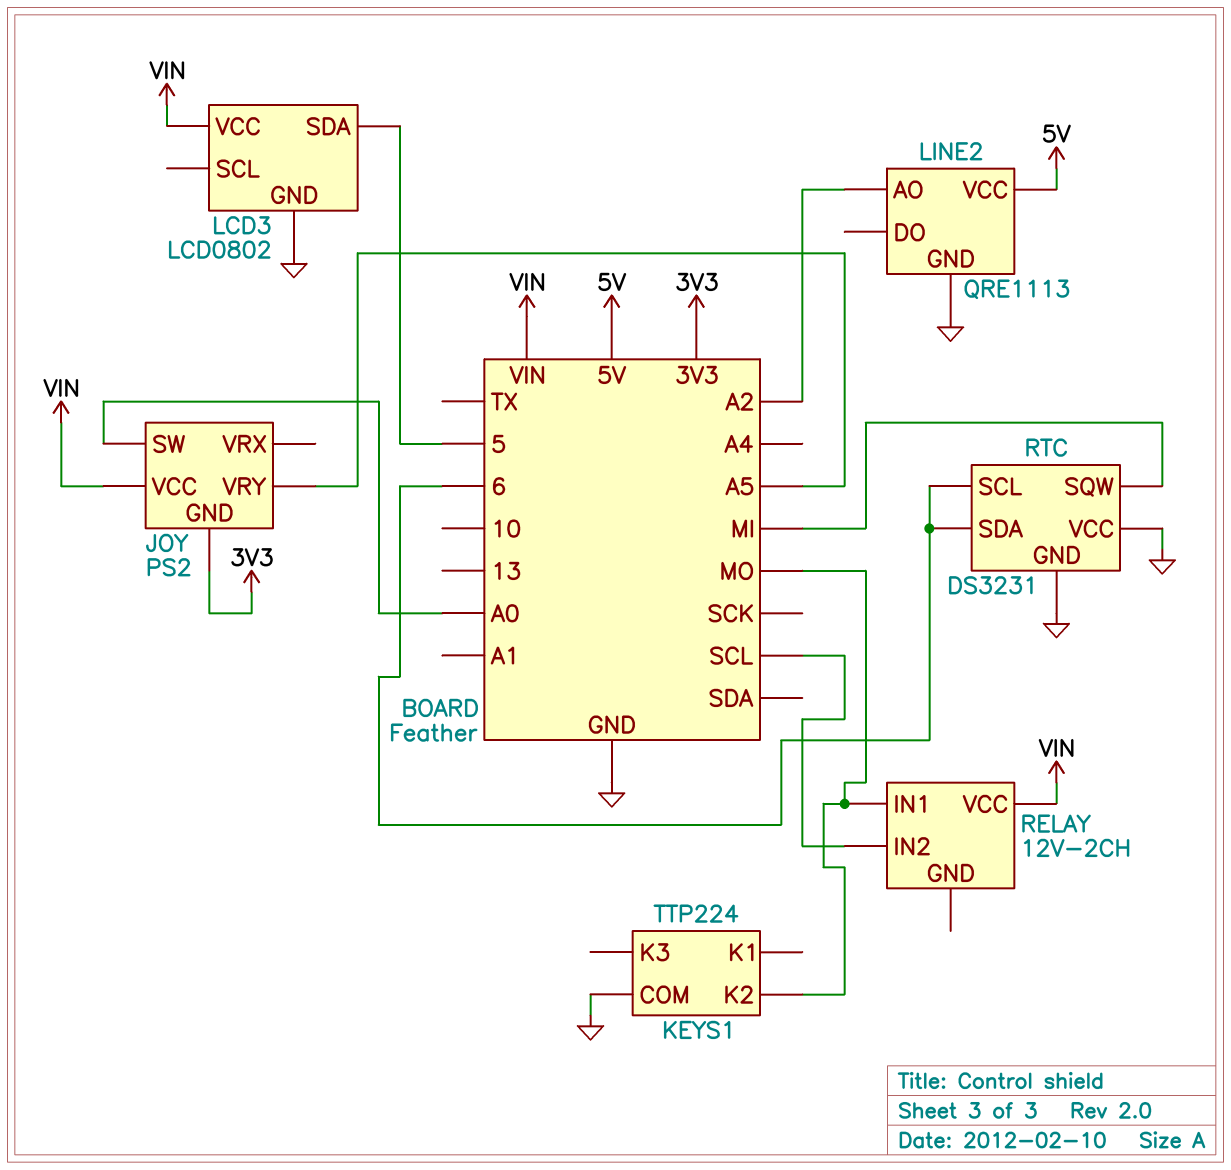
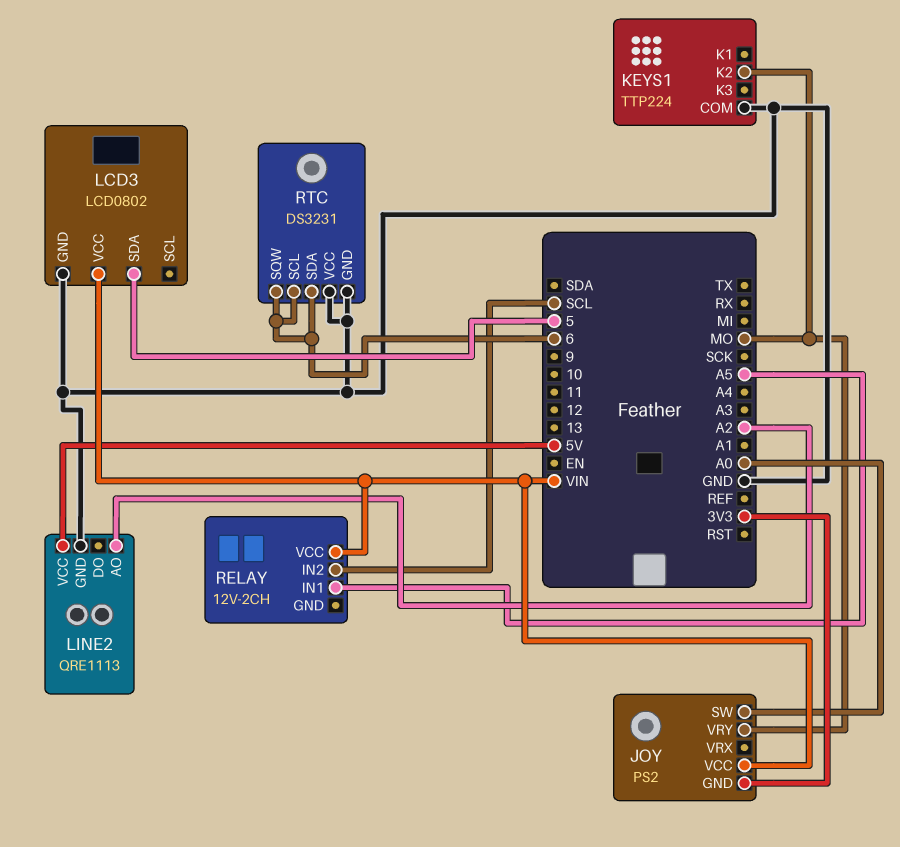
JOY pin VRY: A5 -> MO
RELAY pin IN1: MO -> A5
RTC pin SQW: MI -> 6

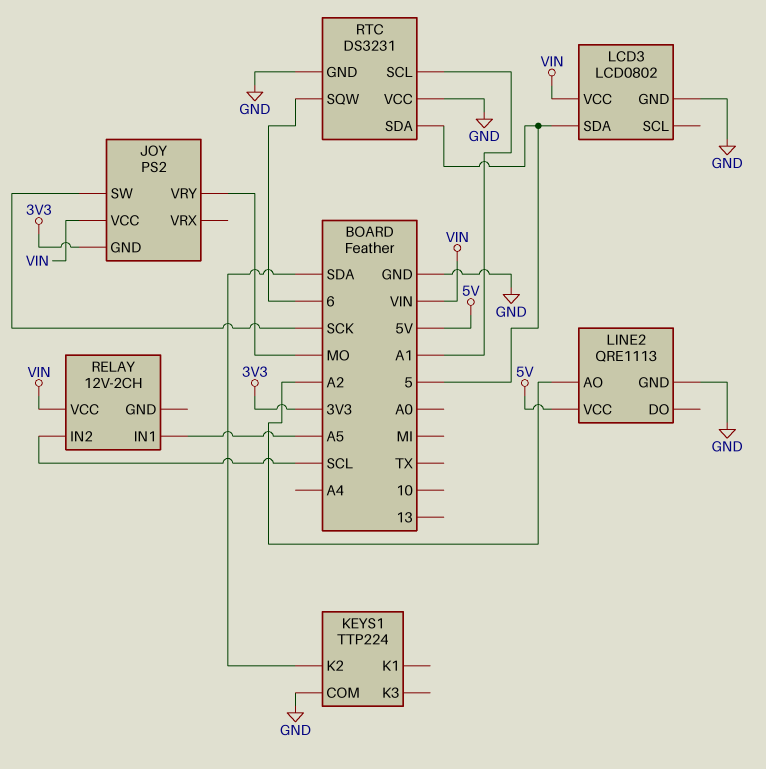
JOY pin SW: A0 -> SCK
KEYS1 pin K2: MO -> SDA
RTC pin SCL: 6 -> A1
RTC pin SDA: 6 -> 5

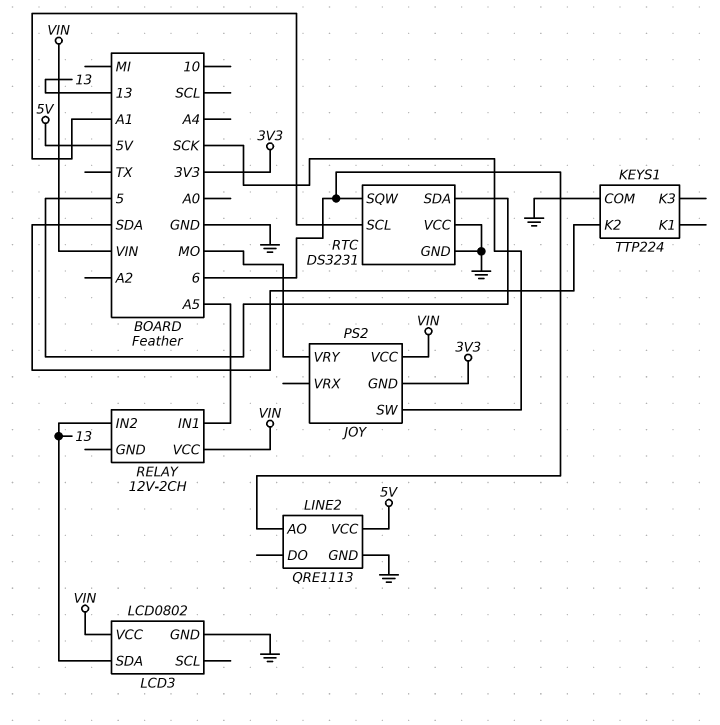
LCD3 pin SDA: 5 -> 13
LINE2 pin AO: A2 -> 6
RELAY pin IN2: SCL -> 13

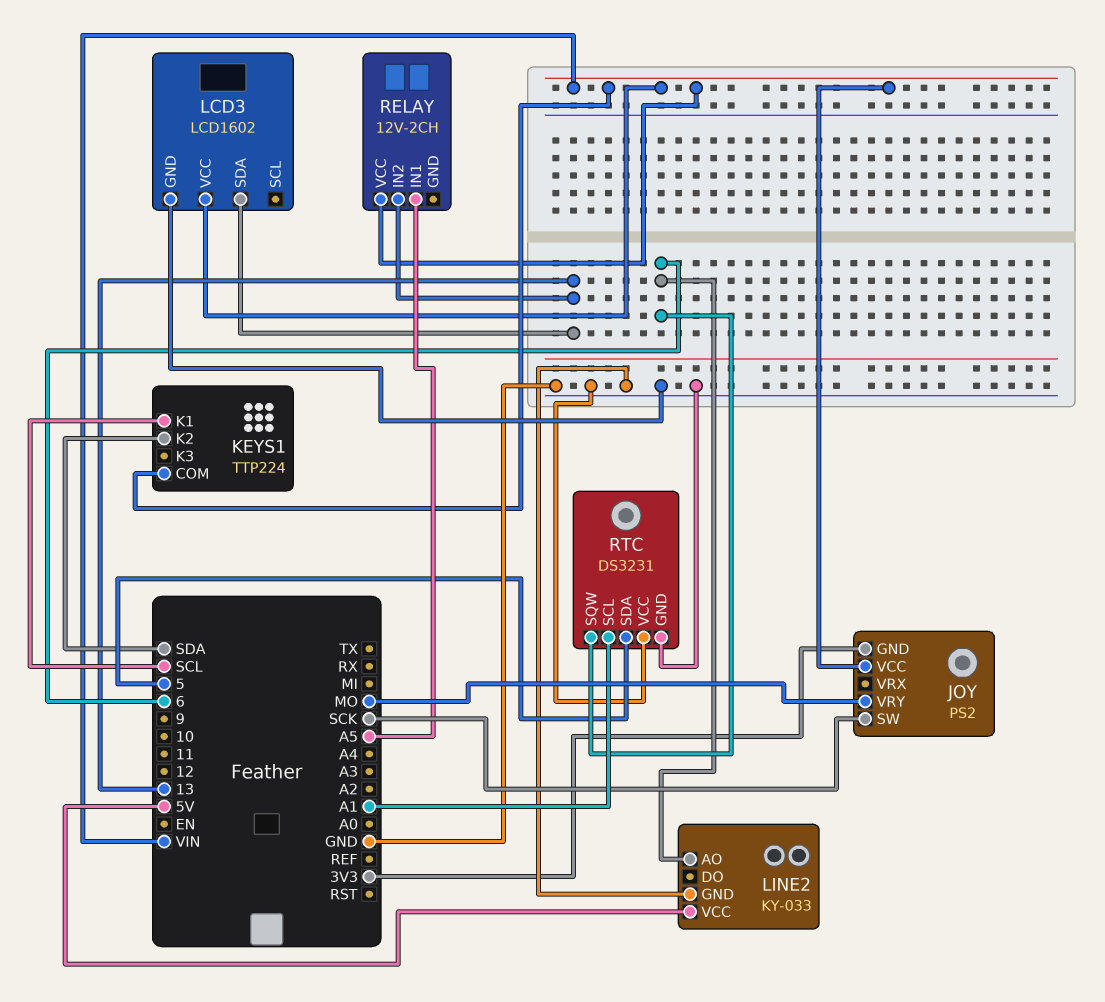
KEYS1 pin COM: GND -> VIN
KEYS1 pin K1: none -> SCL
LCD3: LCD0802 -> LCD1602
LINE2: QRE1113 -> KY-033

